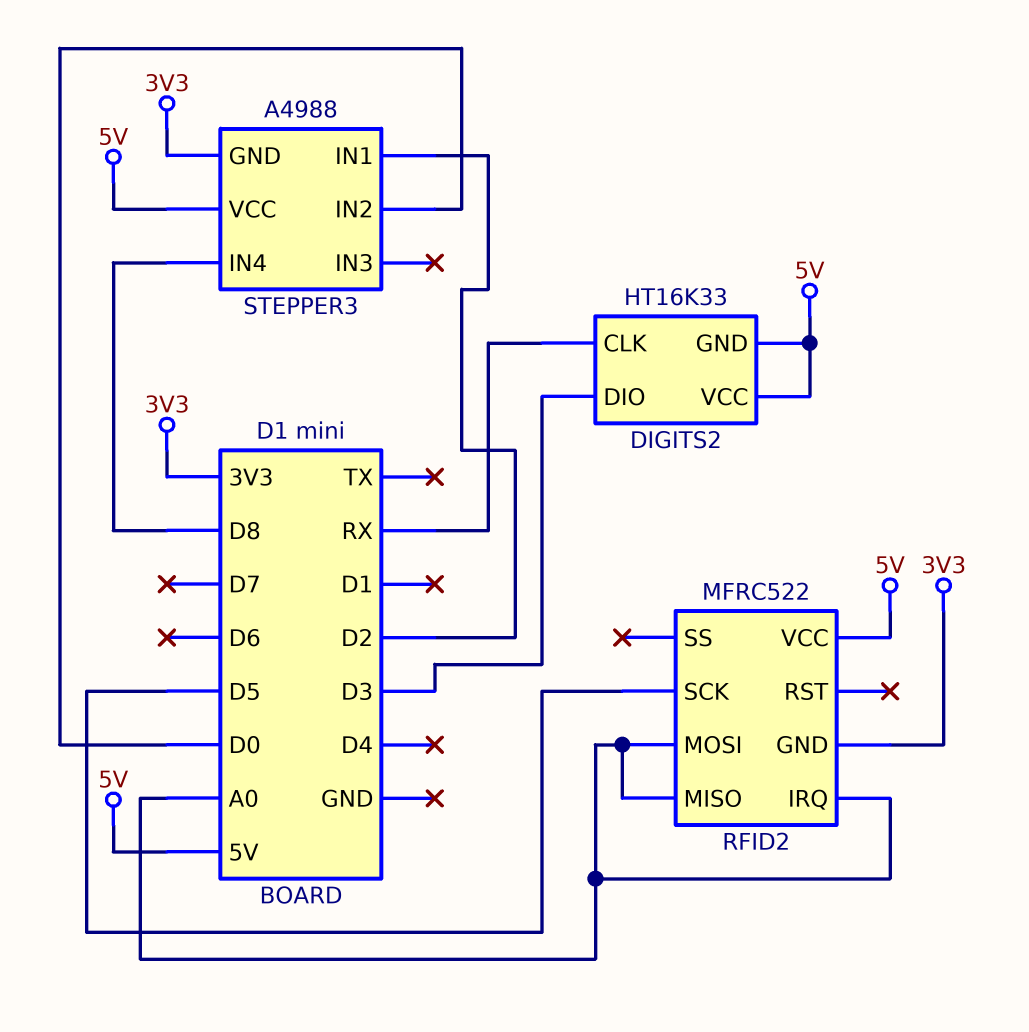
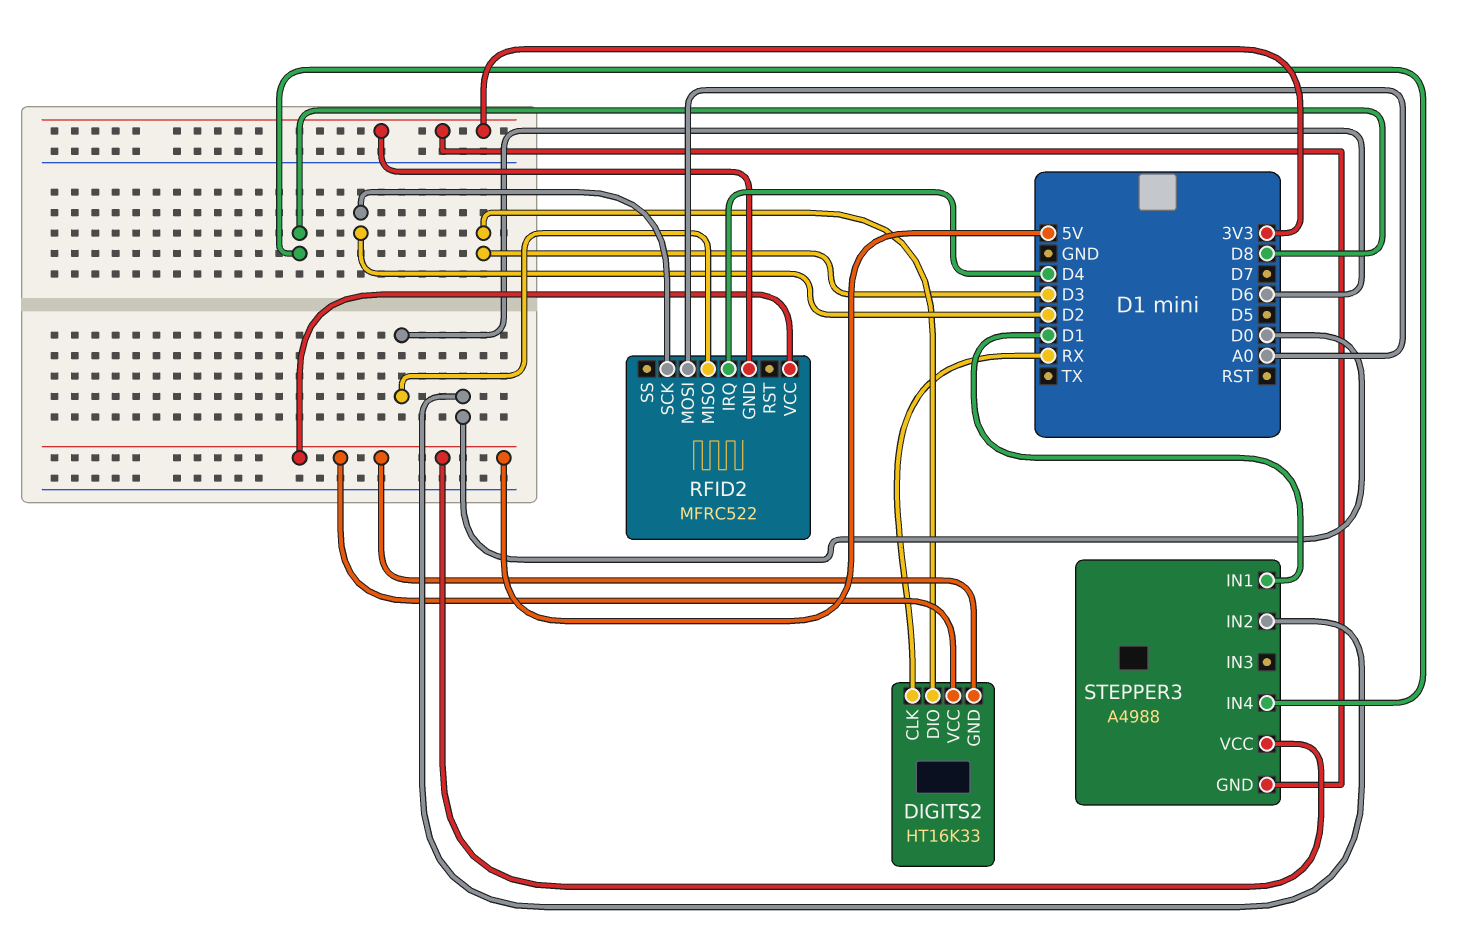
RFID2 pin IRQ: A0 -> D4
RFID2 pin MISO: A0 -> D6
RFID2 pin SCK: D5 -> D2
STEPPER3 pin IN1: D2 -> D1

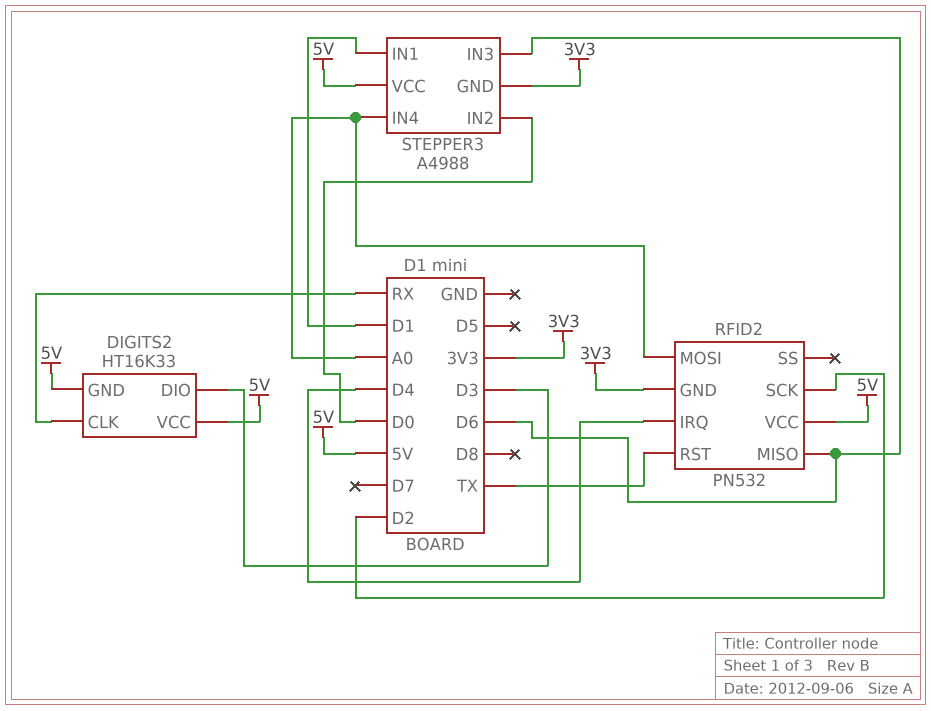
RFID2: MFRC522 -> PN532
RFID2 pin RST: none -> TX
STEPPER3 pin IN3: none -> D6
STEPPER3 pin IN4: D8 -> A0

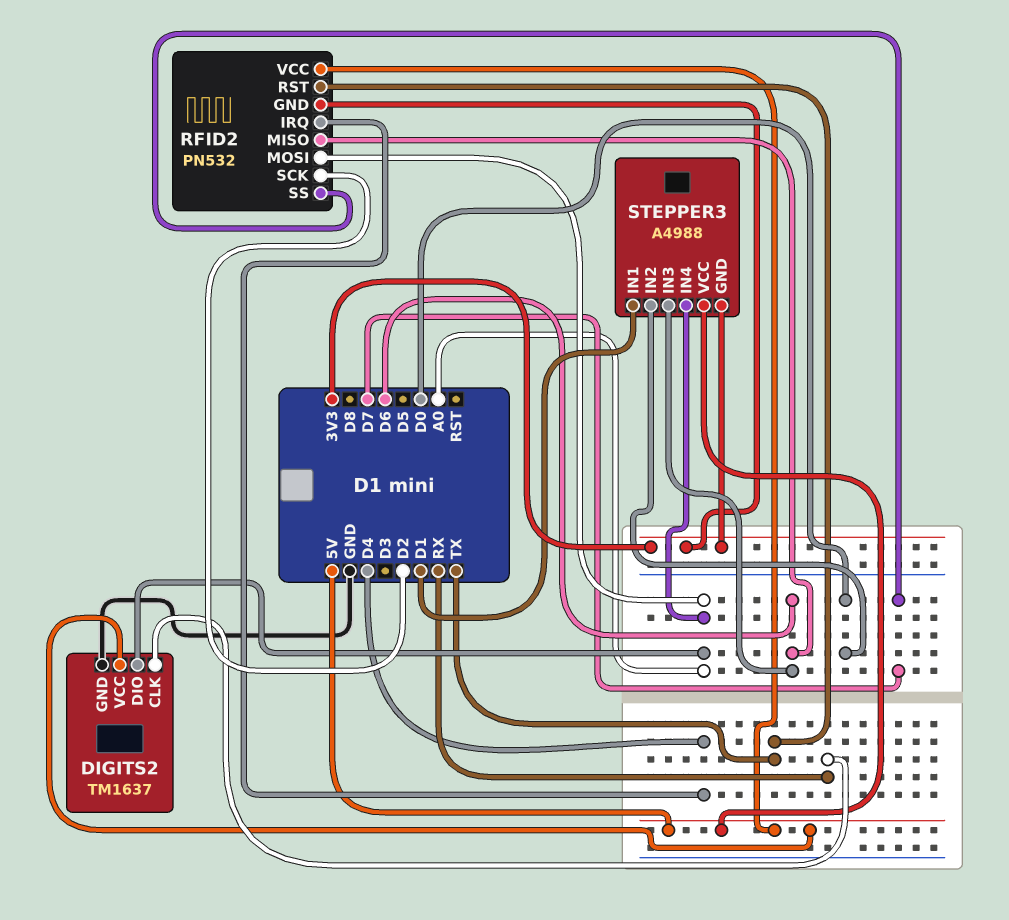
DIGITS2: HT16K33 -> TM1637
DIGITS2 pin DIO: D3 -> A0
DIGITS2 pin GND: 5V -> GND
RFID2 pin SS: none -> D7

